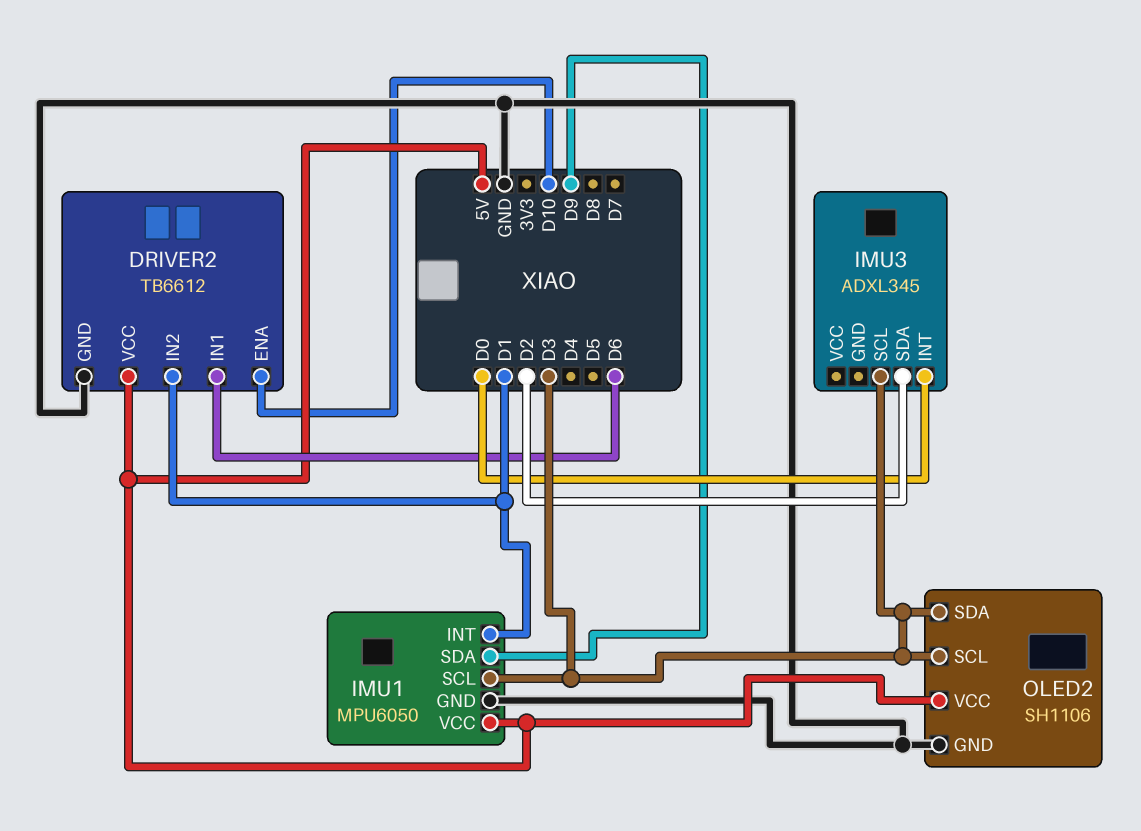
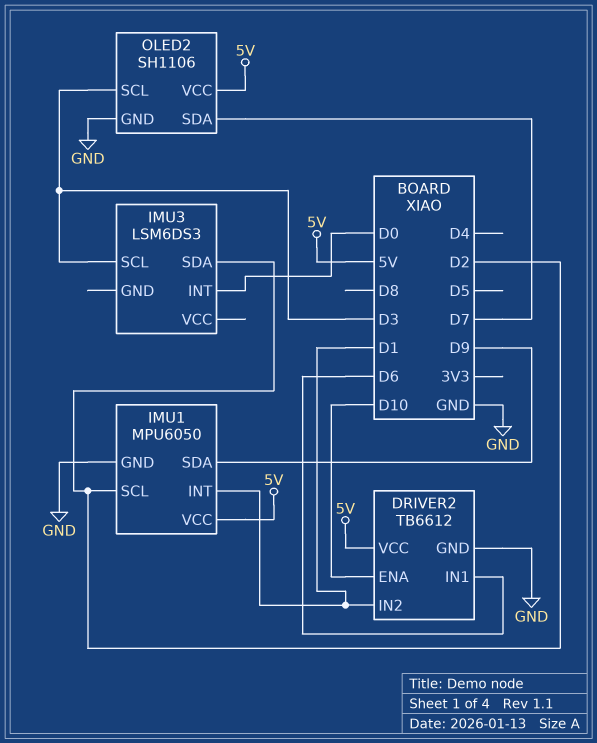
IMU1 pin SCL: D3 -> D2
IMU3: ADXL345 -> LSM6DS3
OLED2 pin SDA: D3 -> D7

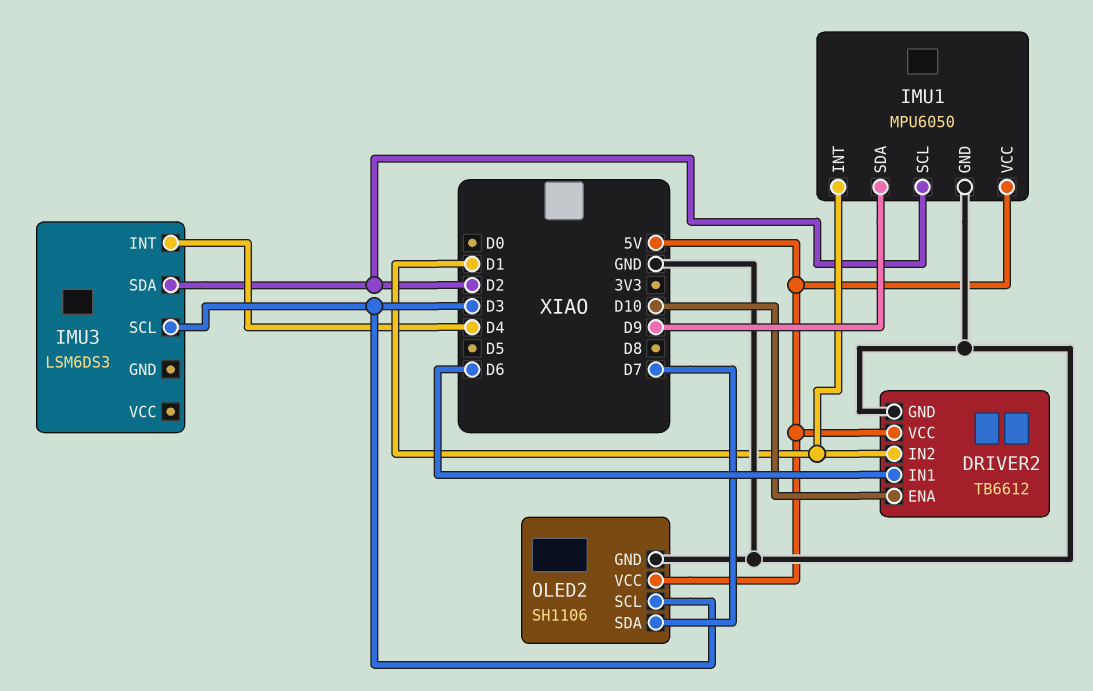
IMU3 pin INT: D0 -> D4

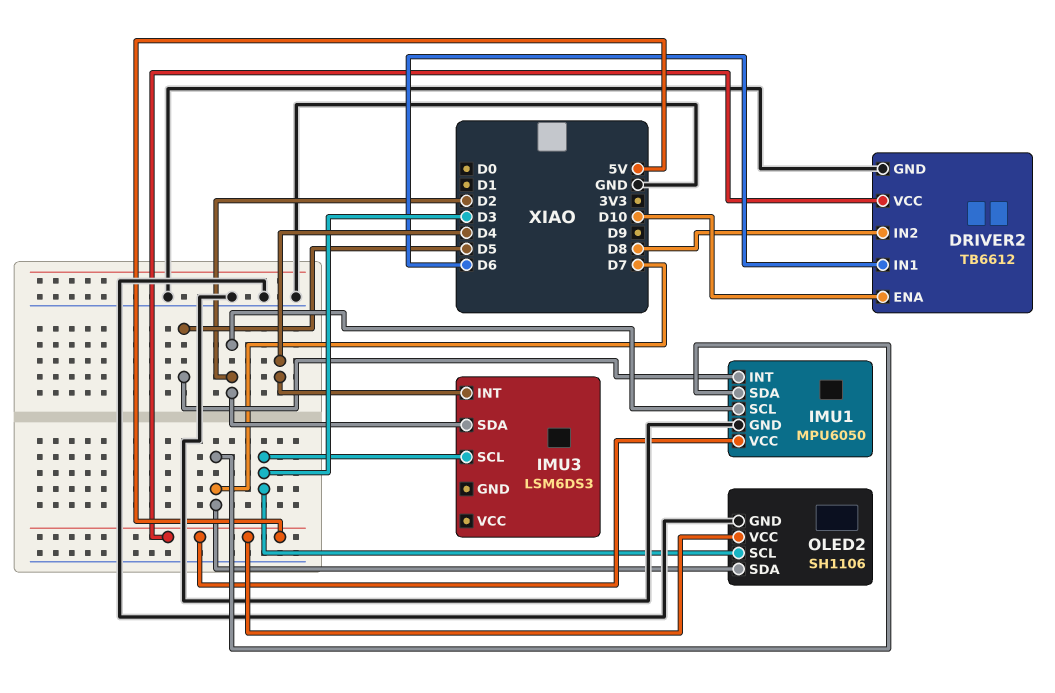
DRIVER2 pin IN2: D1 -> D8
IMU1 pin INT: D1 -> D5
IMU1 pin SDA: D9 -> D7

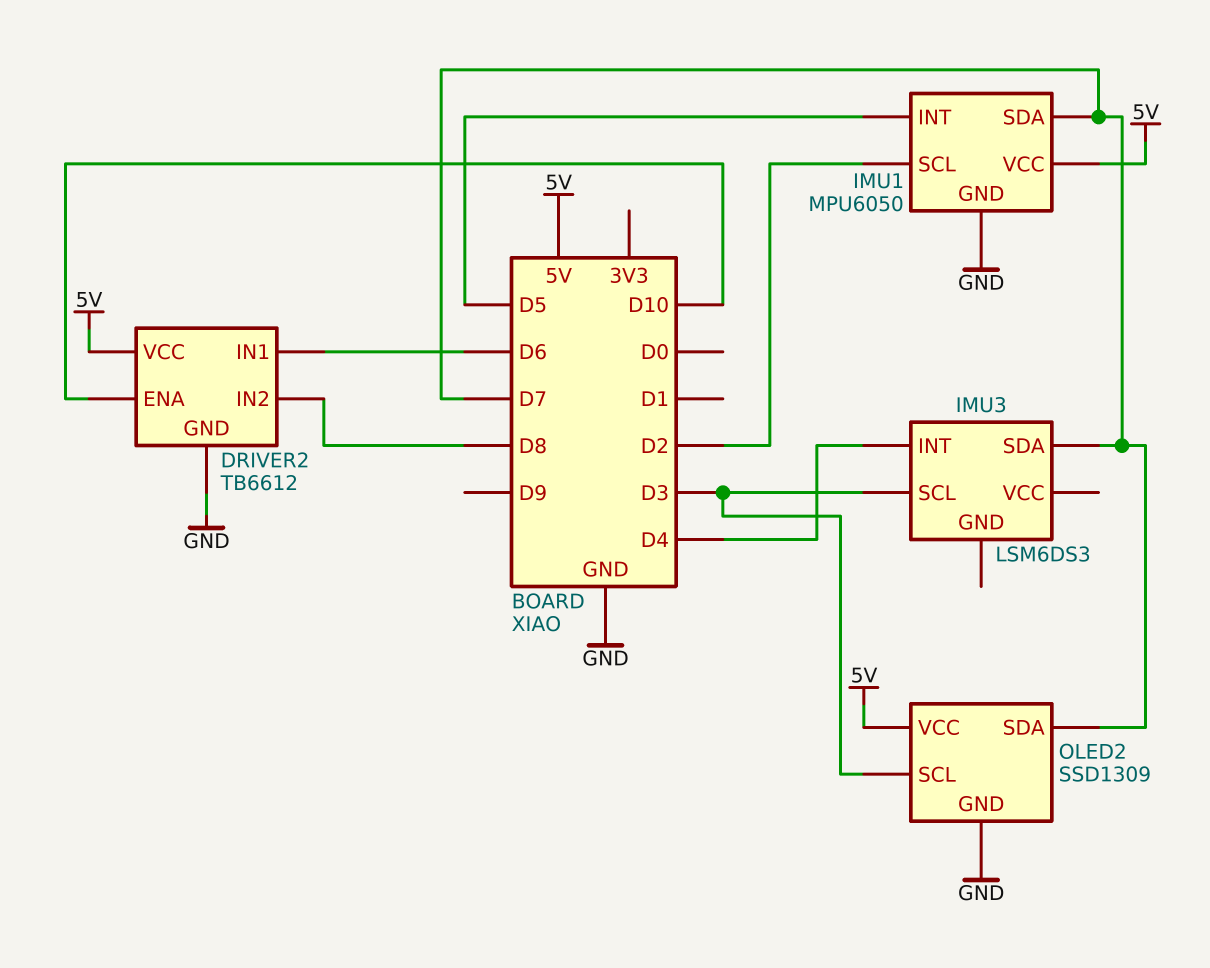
IMU3 pin SDA: D2 -> D7
OLED2: SH1106 -> SSD1309

